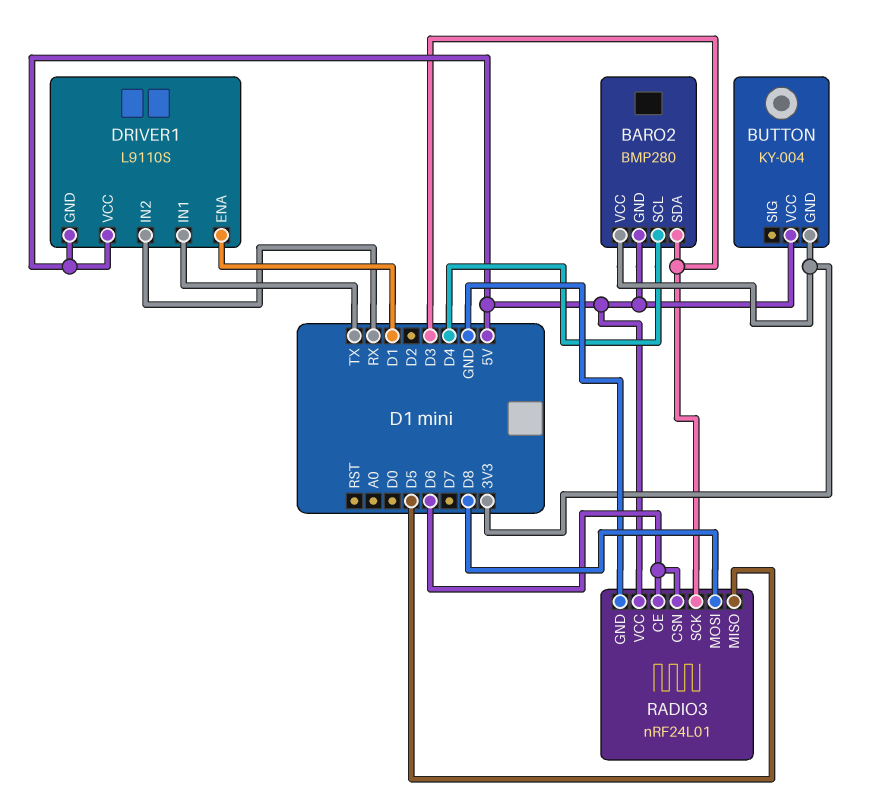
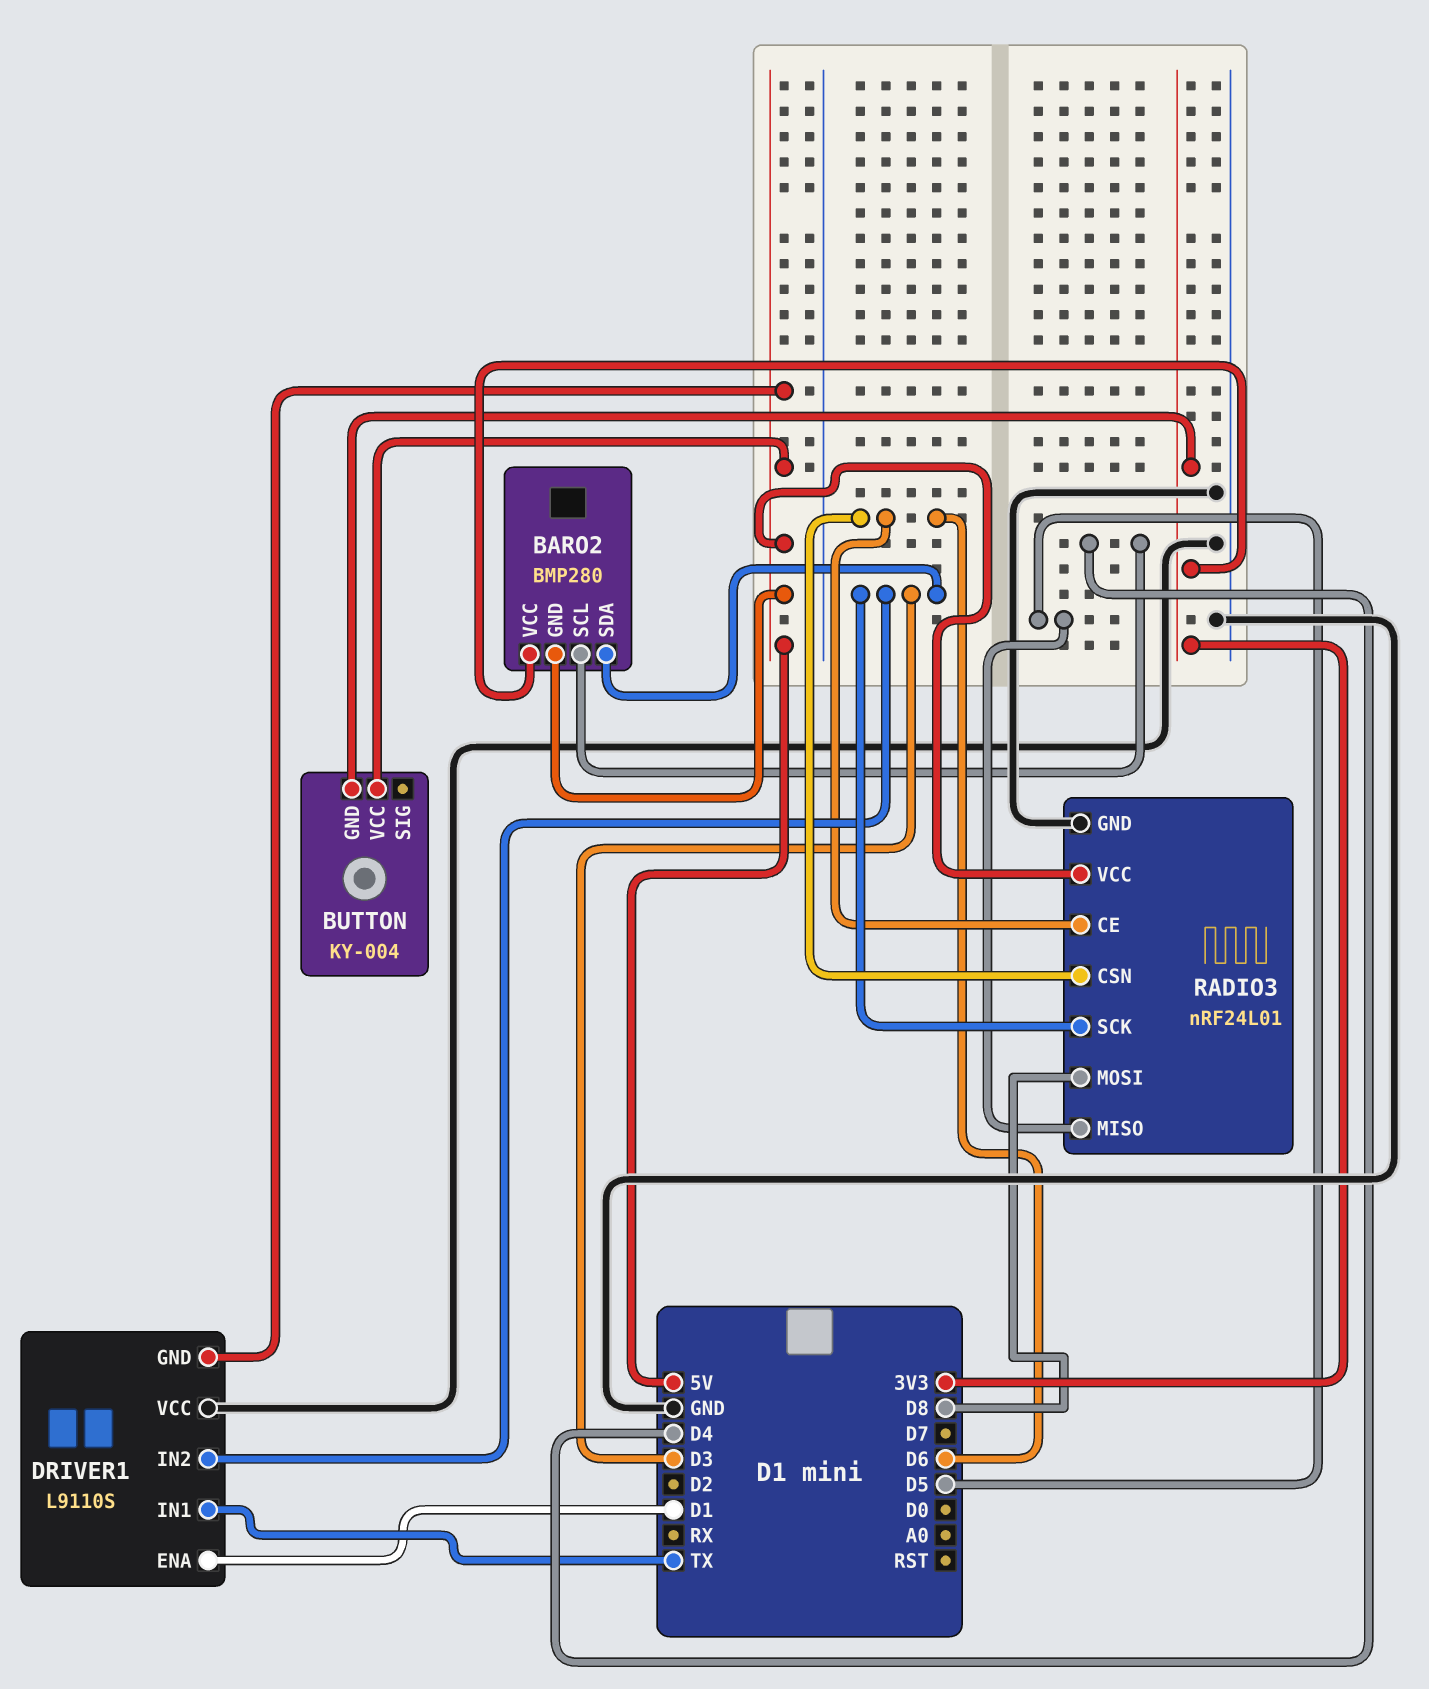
DRIVER1 pin IN2: RX -> D3
DRIVER1 pin VCC: 5V -> GND

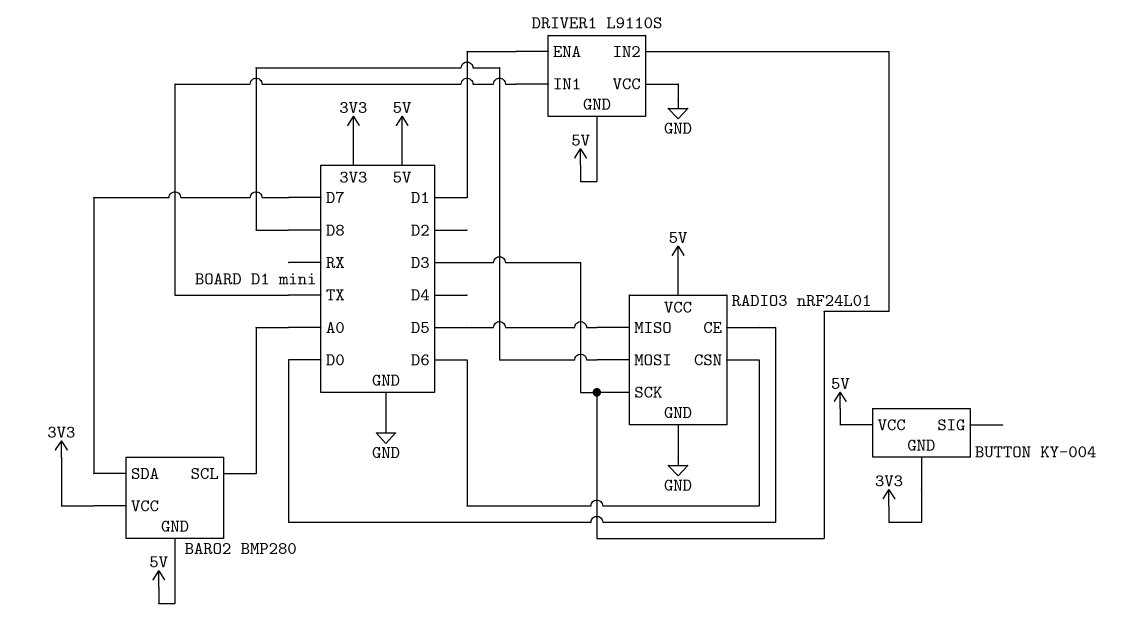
BARO2 pin SCL: D4 -> A0
BARO2 pin SDA: D3 -> D7
RADIO3 pin CE: D6 -> D0

